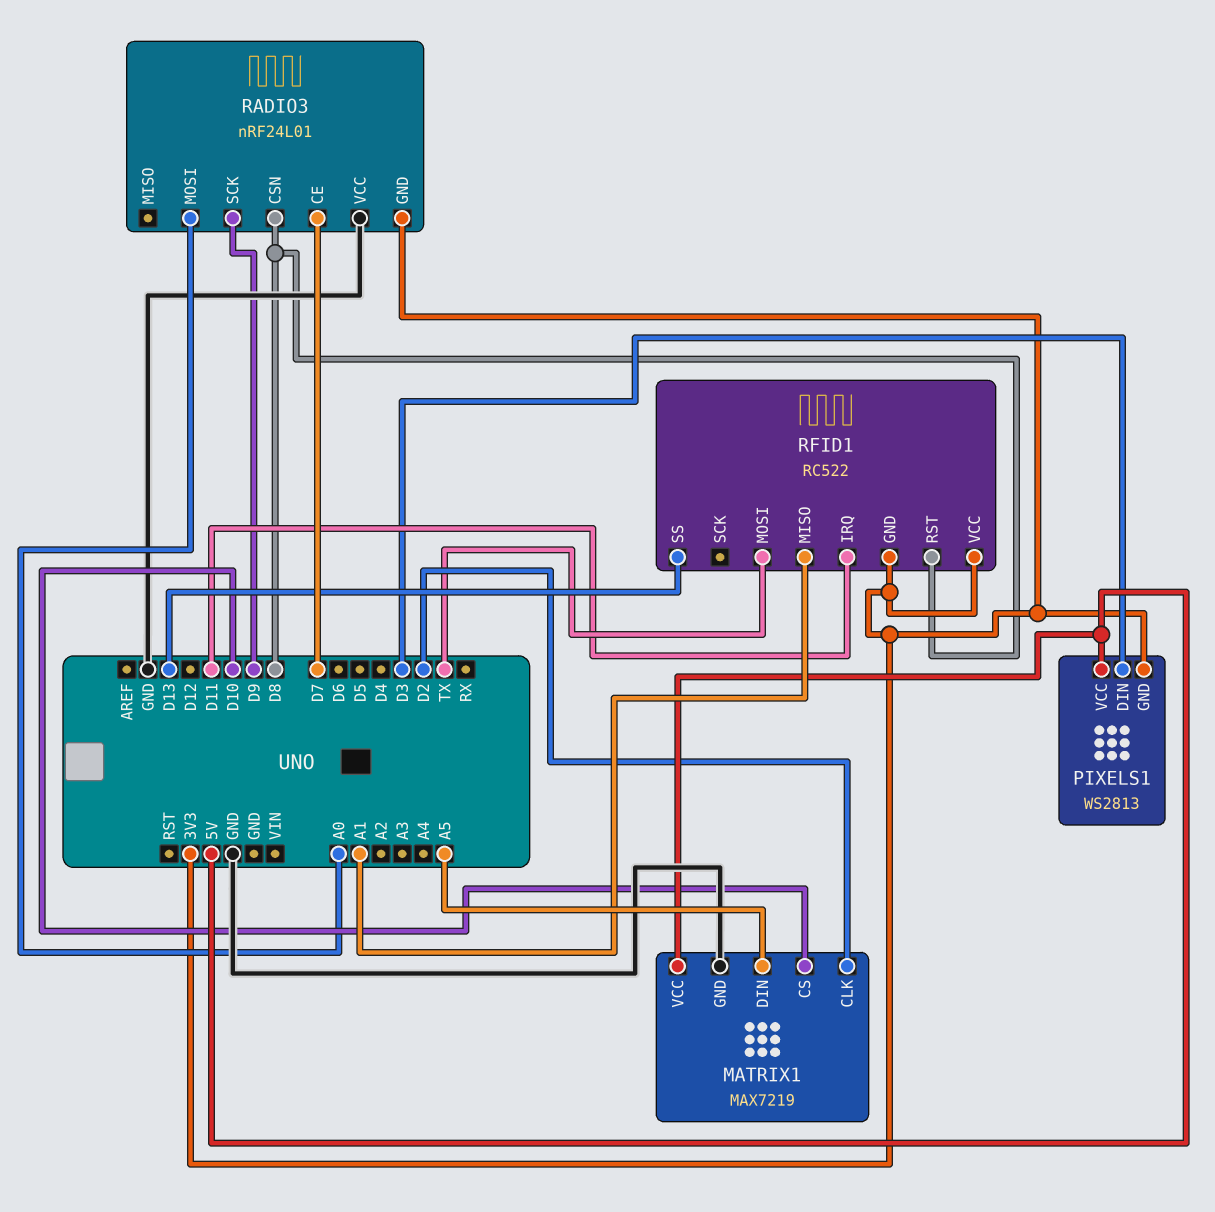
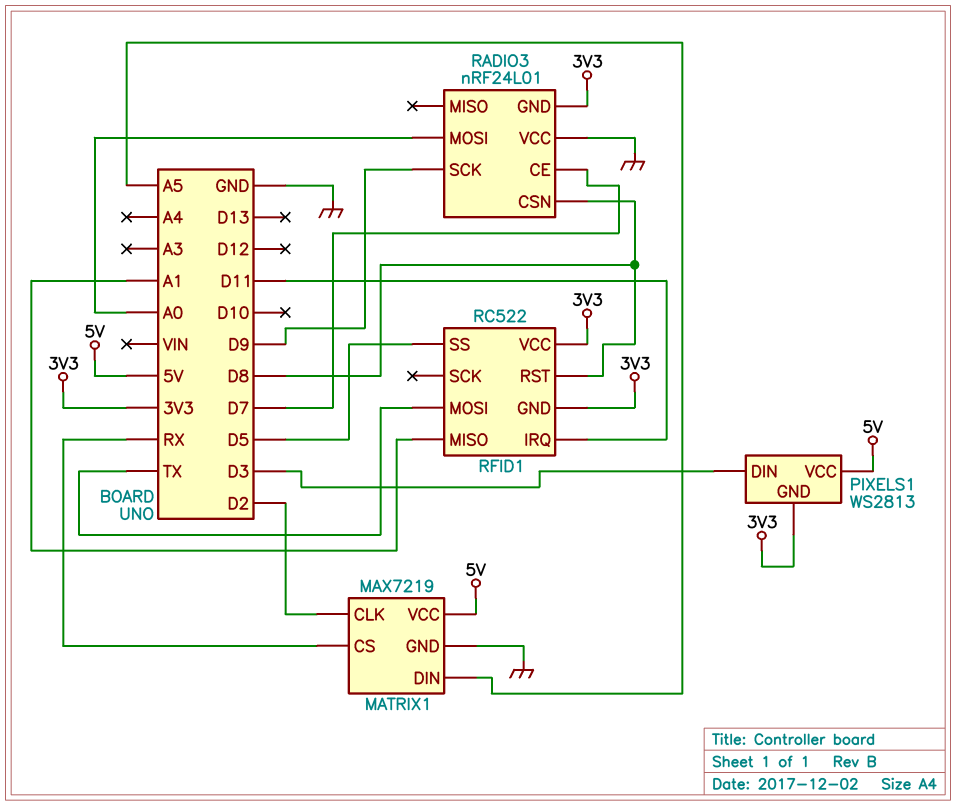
MATRIX1 pin CS: D10 -> RX
RFID1 pin SS: D13 -> D5

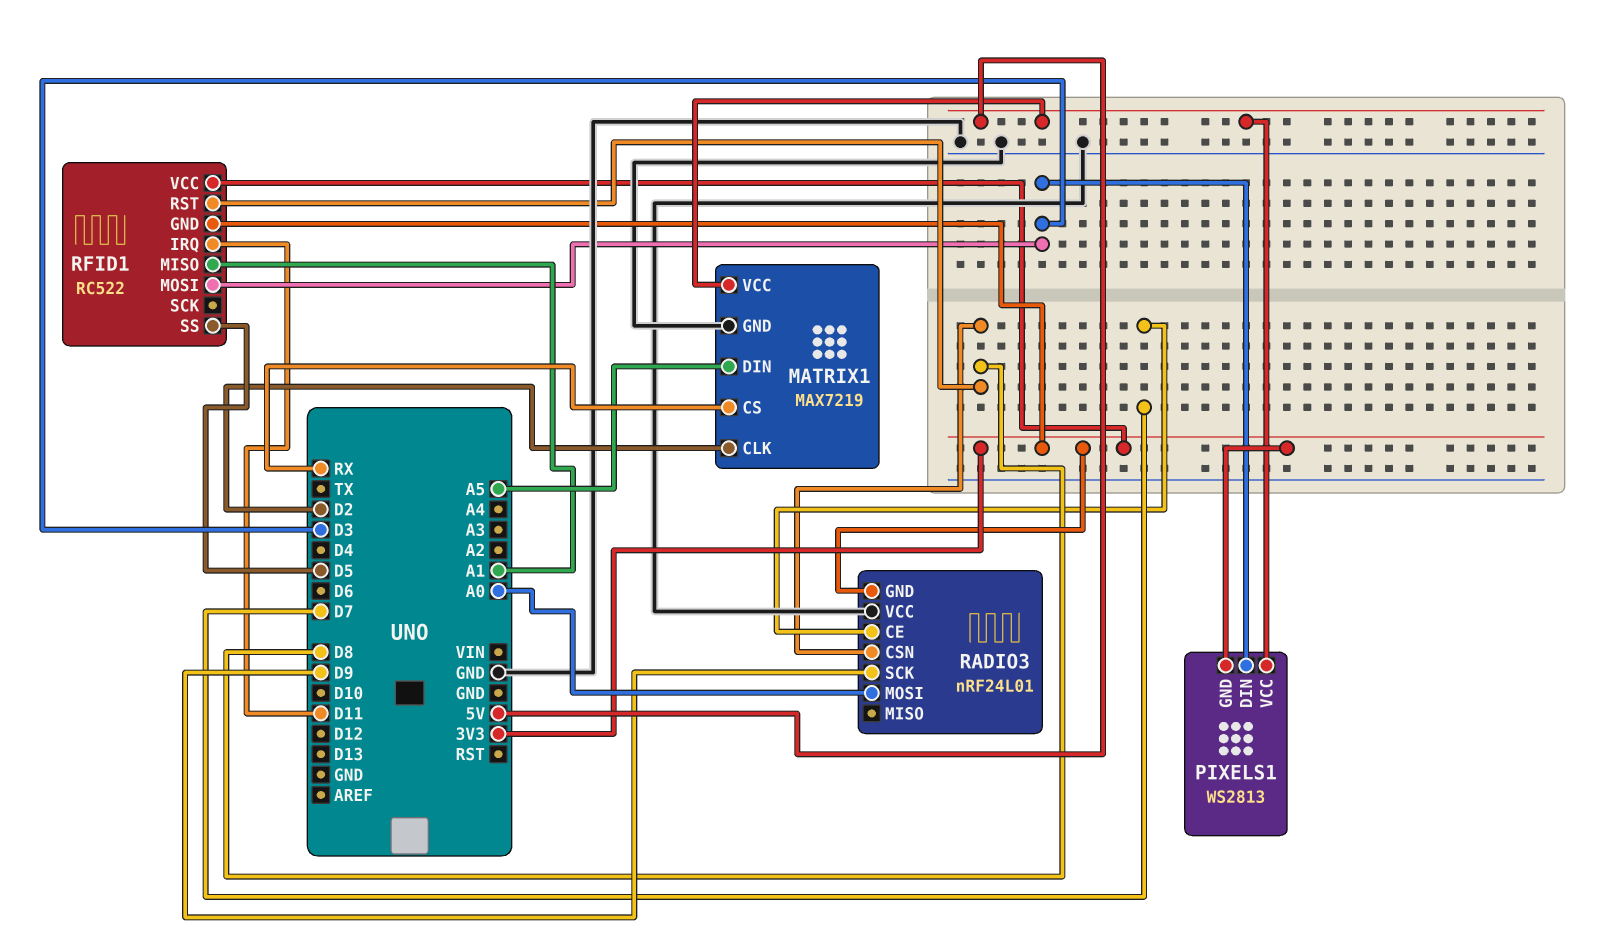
RFID1 pin MOSI: TX -> D3

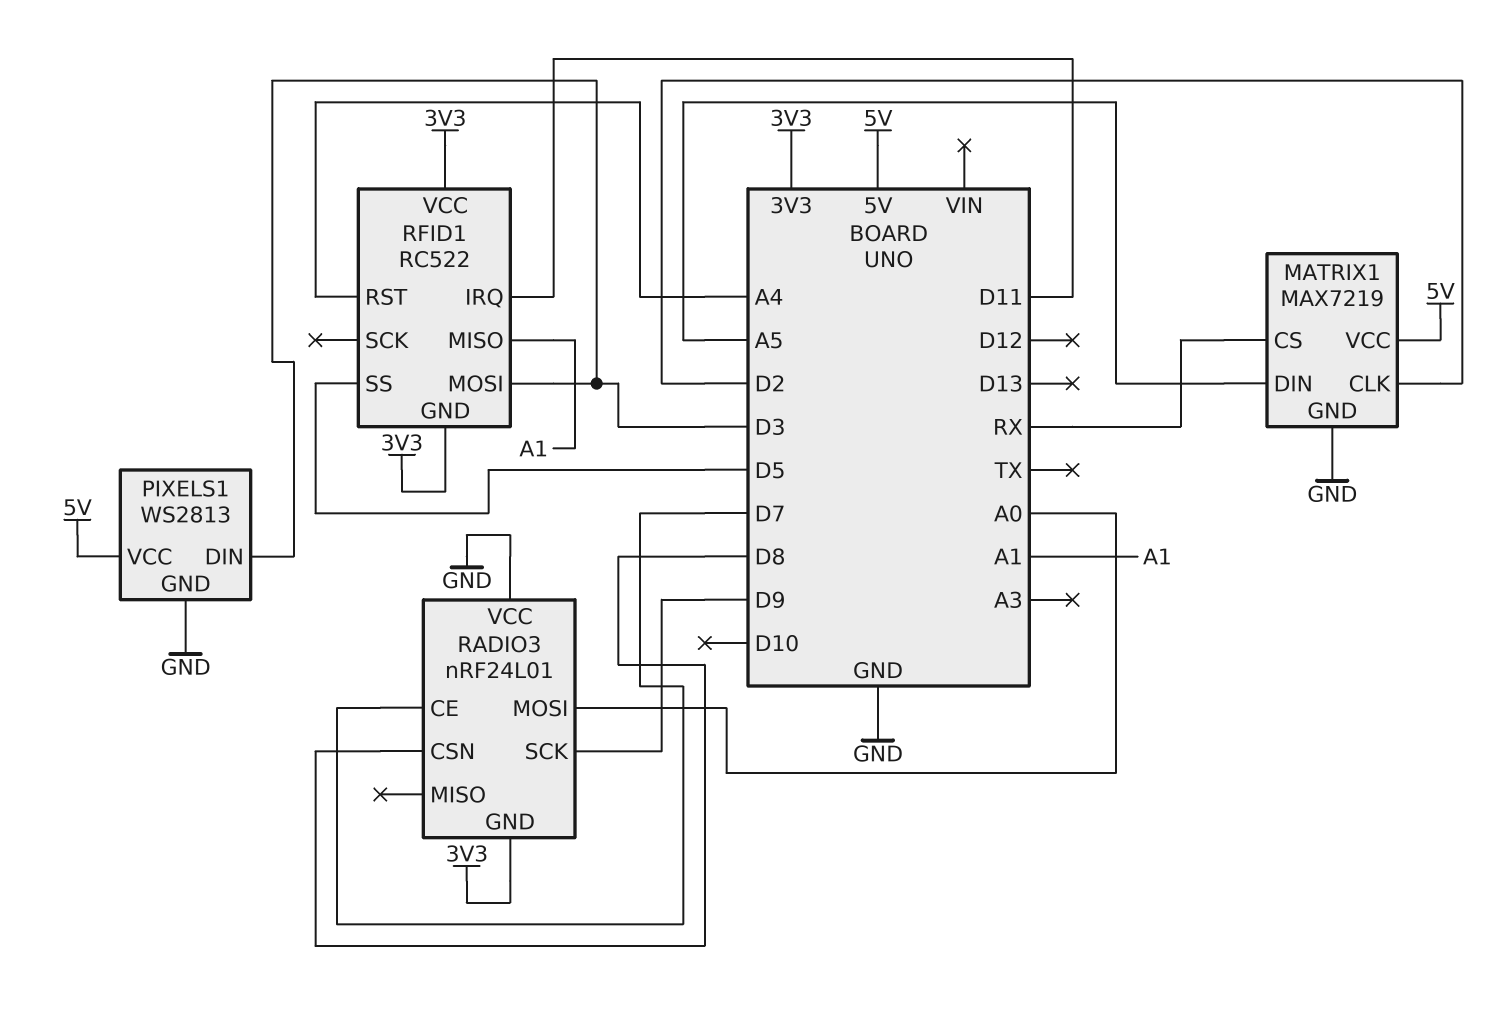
PIXELS1 pin GND: 3V3 -> GND
RFID1 pin RST: D8 -> A4

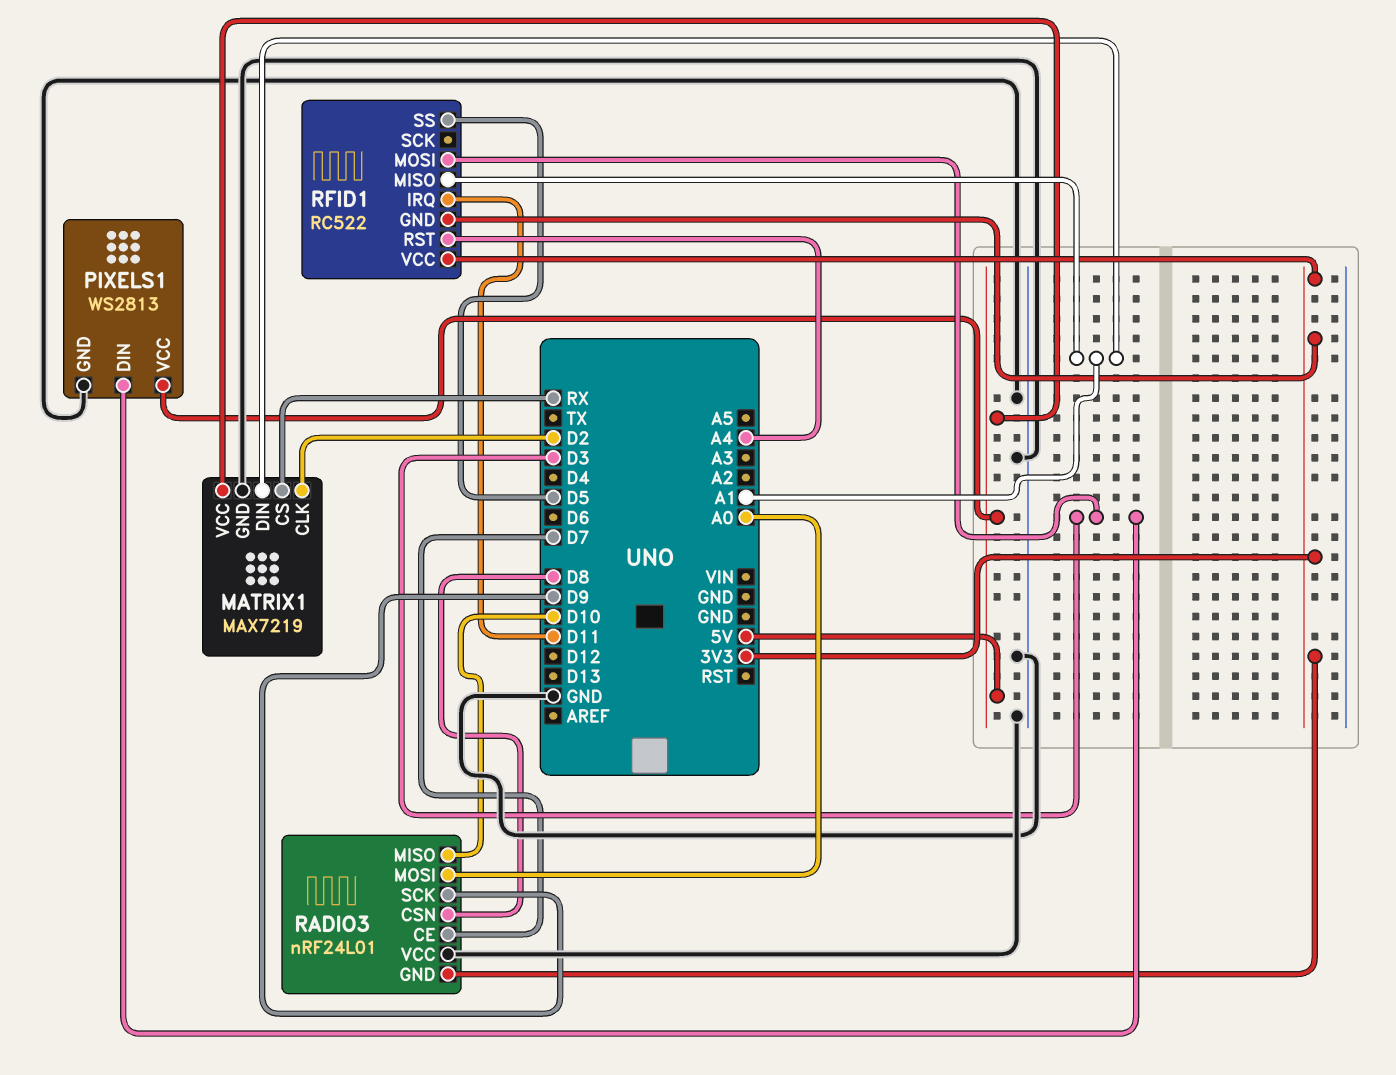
MATRIX1 pin DIN: A5 -> A1
RADIO3 pin MISO: none -> D10

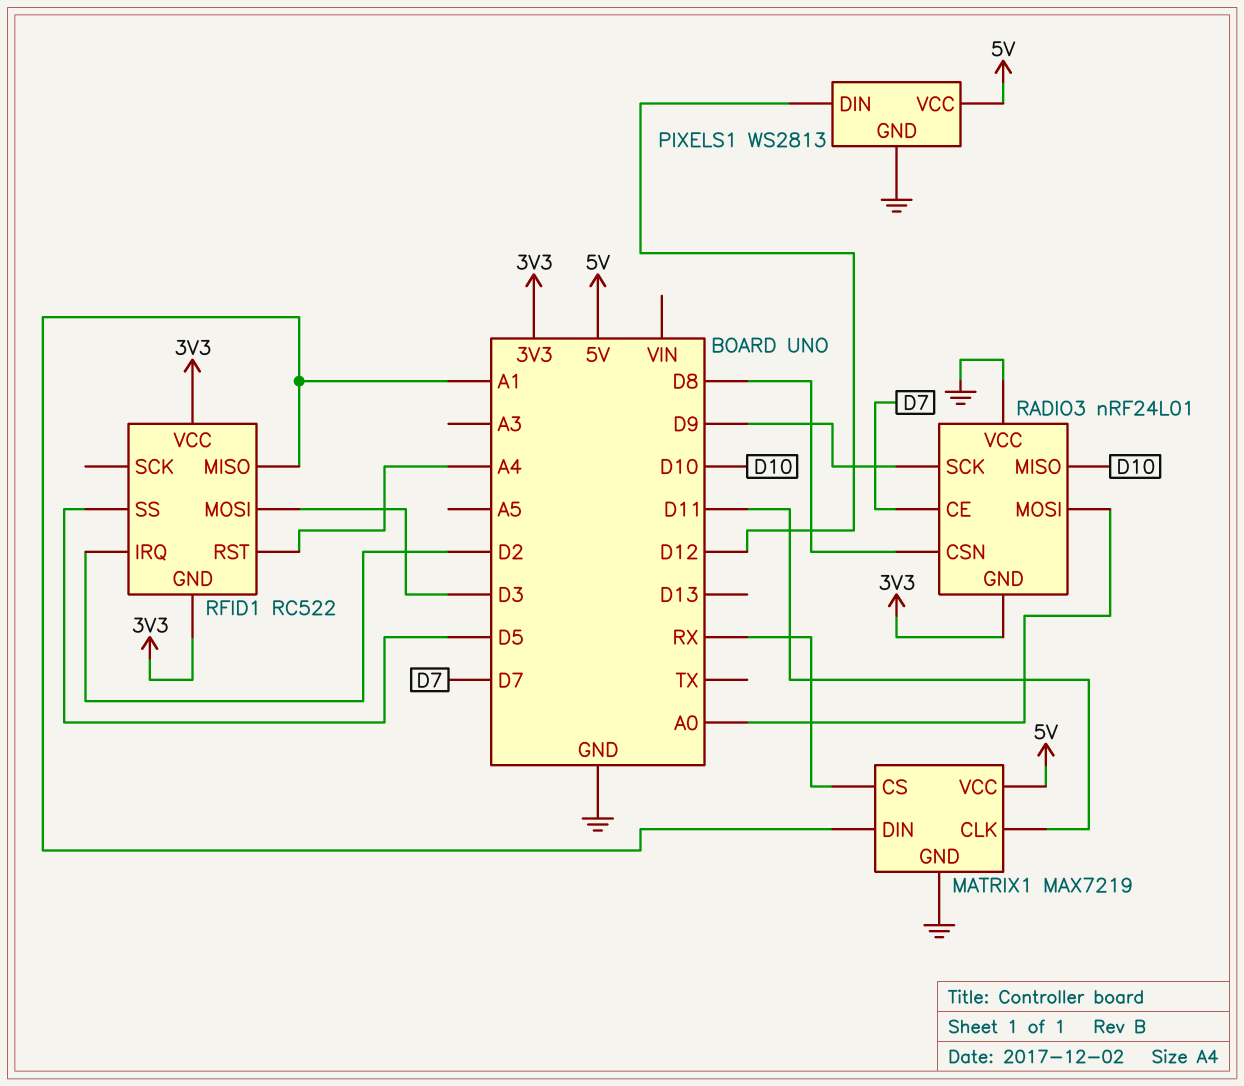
MATRIX1 pin CLK: D2 -> D11
PIXELS1 pin DIN: D3 -> D12
RFID1 pin IRQ: D11 -> D2

